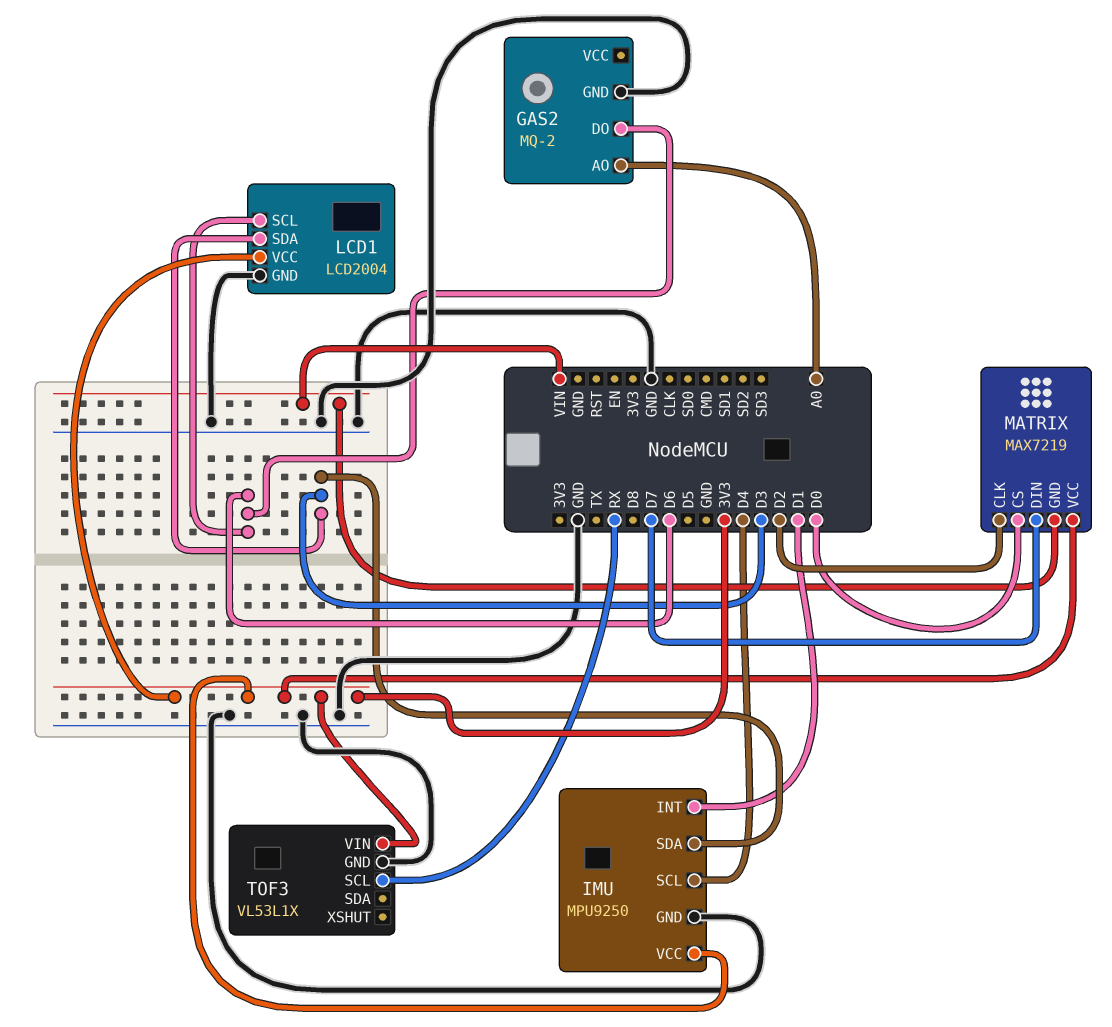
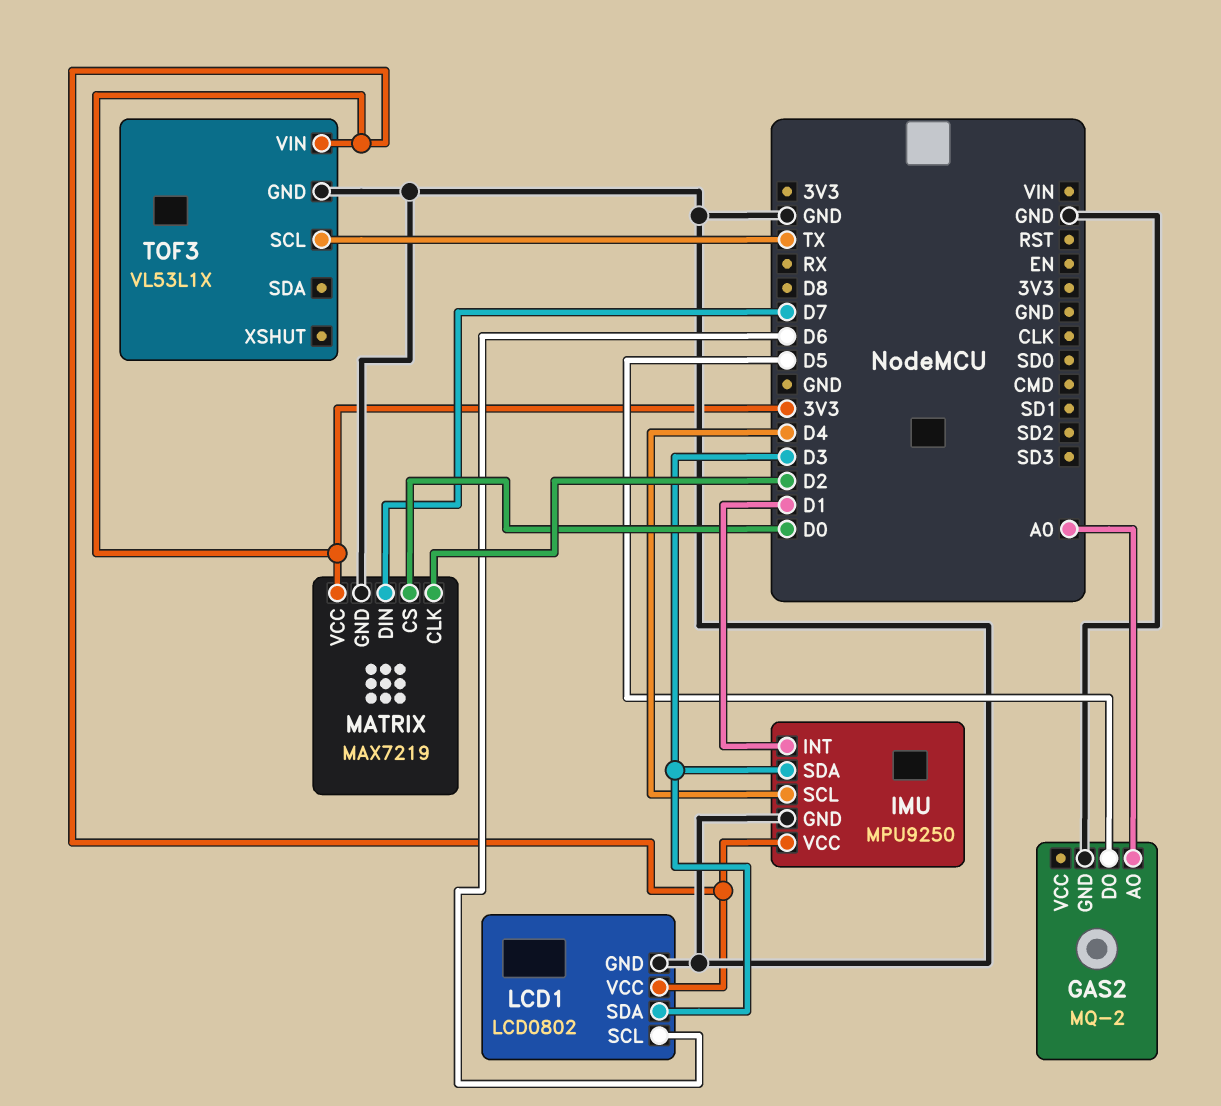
GAS2 pin DO: D6 -> D5
LCD1: LCD2004 -> LCD0802
MATRIX pin GND: VIN -> GND
TOF3 pin SCL: RX -> TX

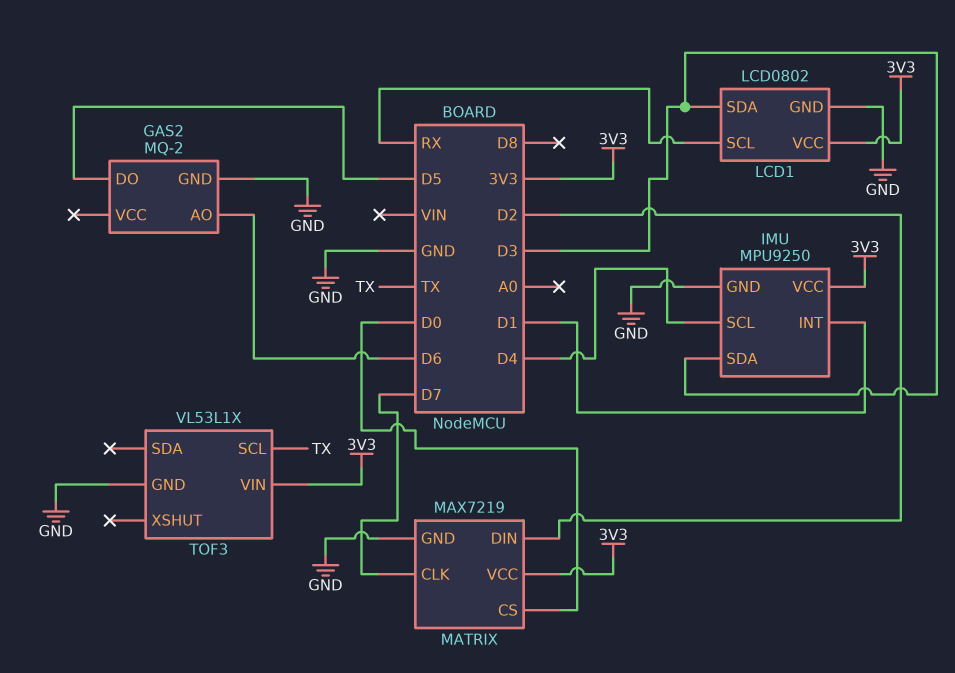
GAS2 pin AO: A0 -> D6
LCD1 pin SCL: D6 -> RX
MATRIX pin CLK: D2 -> D7
MATRIX pin DIN: D7 -> D2

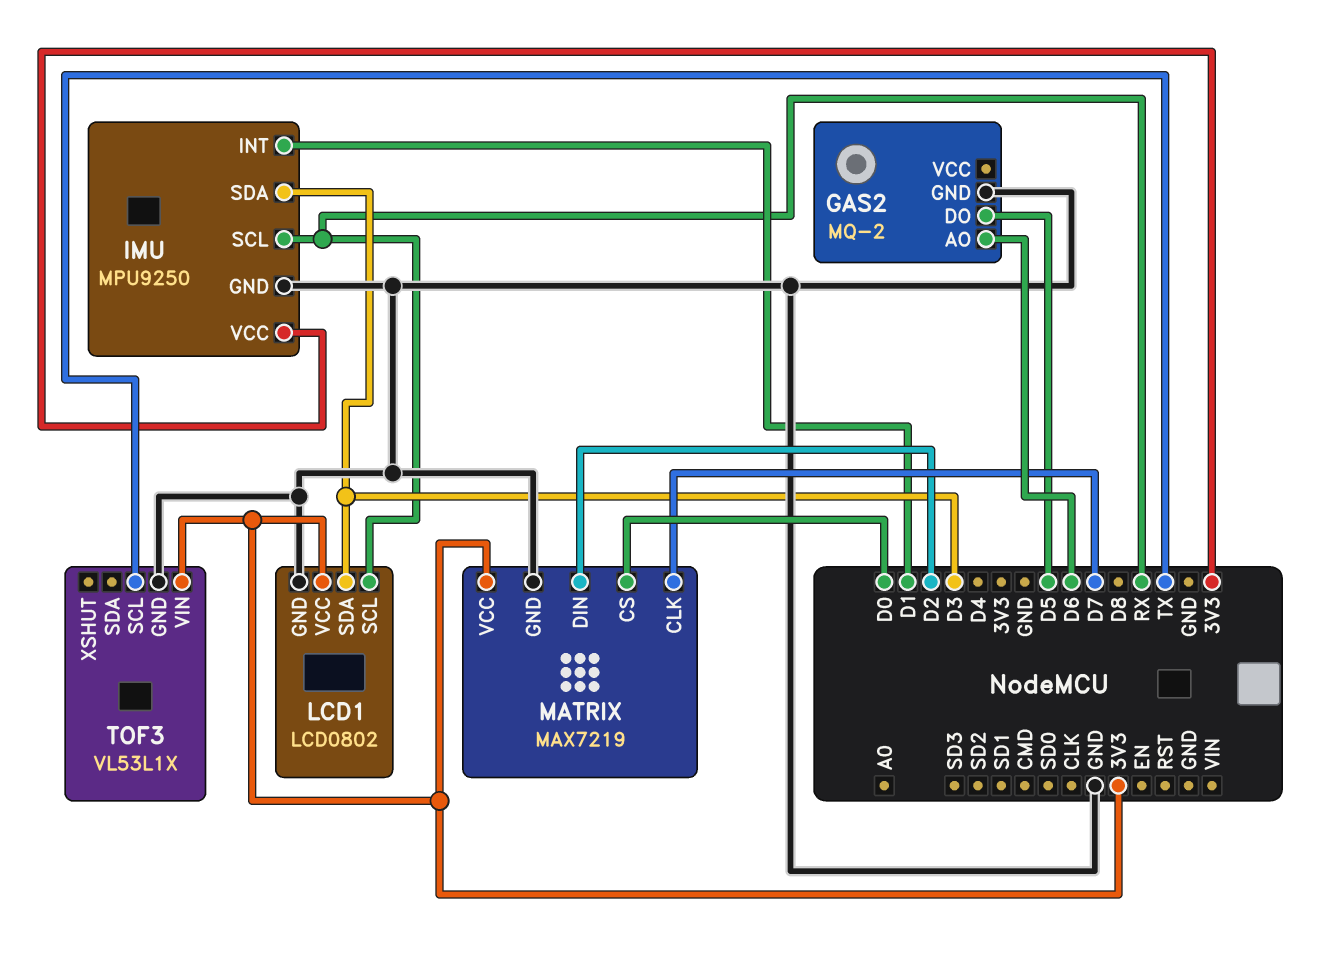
IMU pin SCL: D4 -> RX

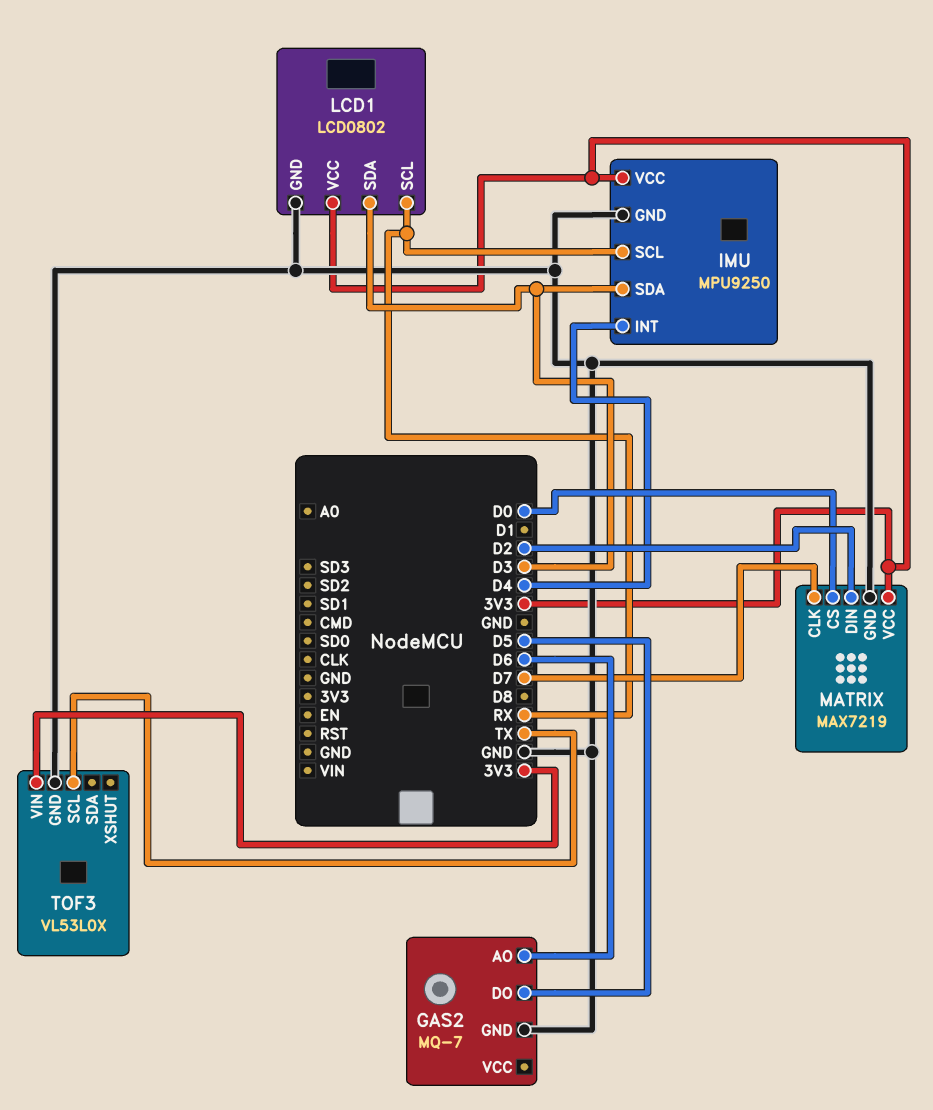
GAS2: MQ-2 -> MQ-7
IMU pin INT: D1 -> D4
TOF3: VL53L1X -> VL53L0X

